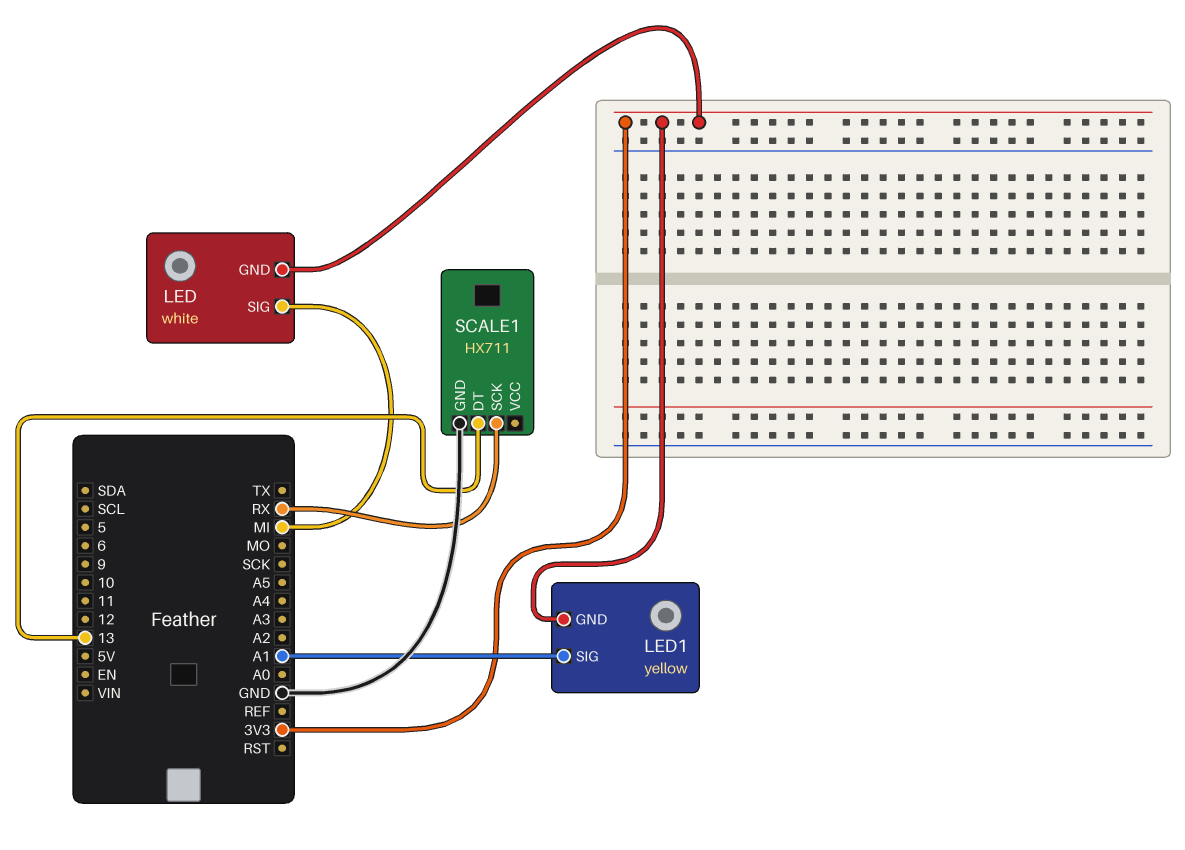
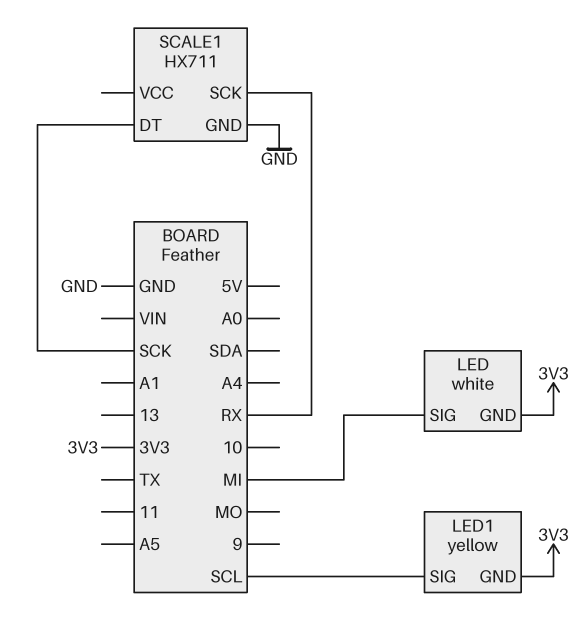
LED1 pin SIG: A1 -> SCL
SCALE1 pin DT: 13 -> SCK

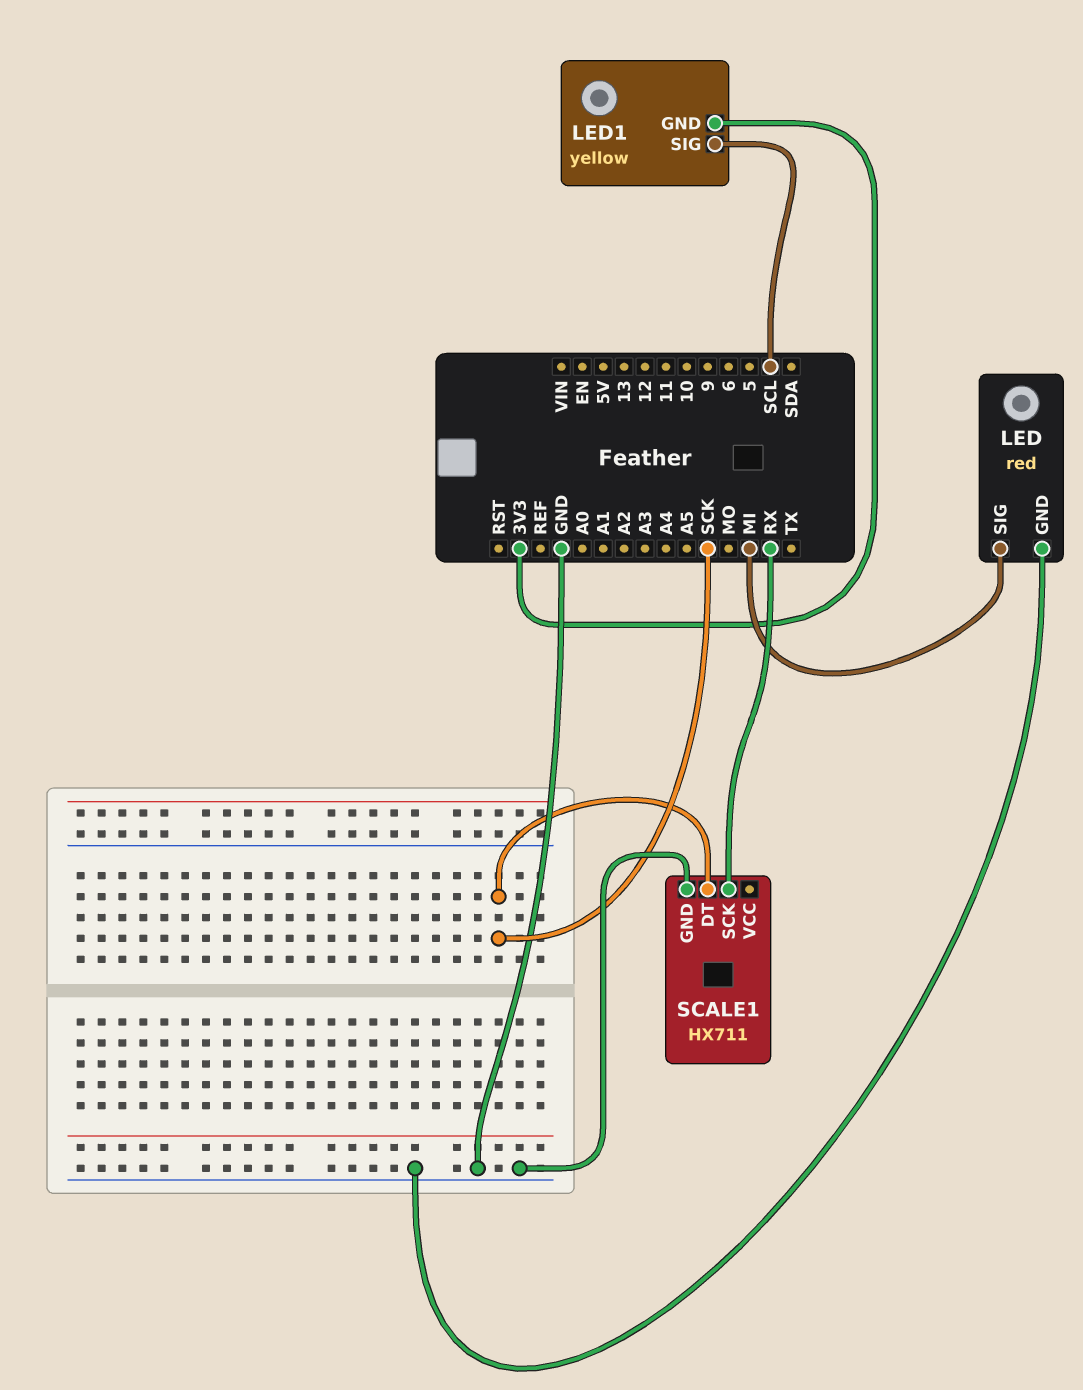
LED: white -> red
LED pin GND: 3V3 -> GND

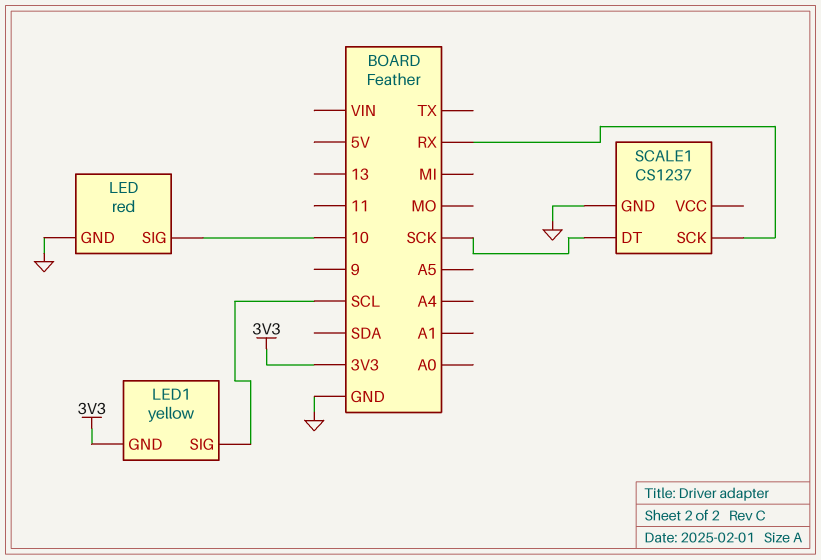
LED pin SIG: MI -> 10
SCALE1: HX711 -> CS1237

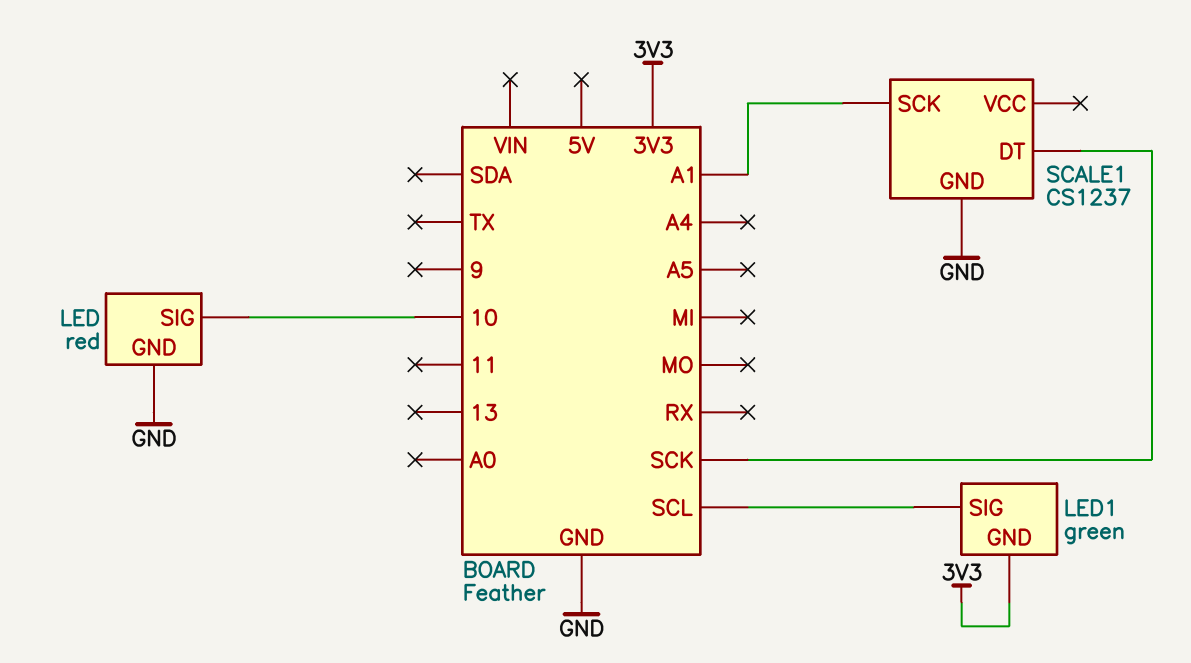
LED1: yellow -> green
SCALE1 pin SCK: RX -> A1

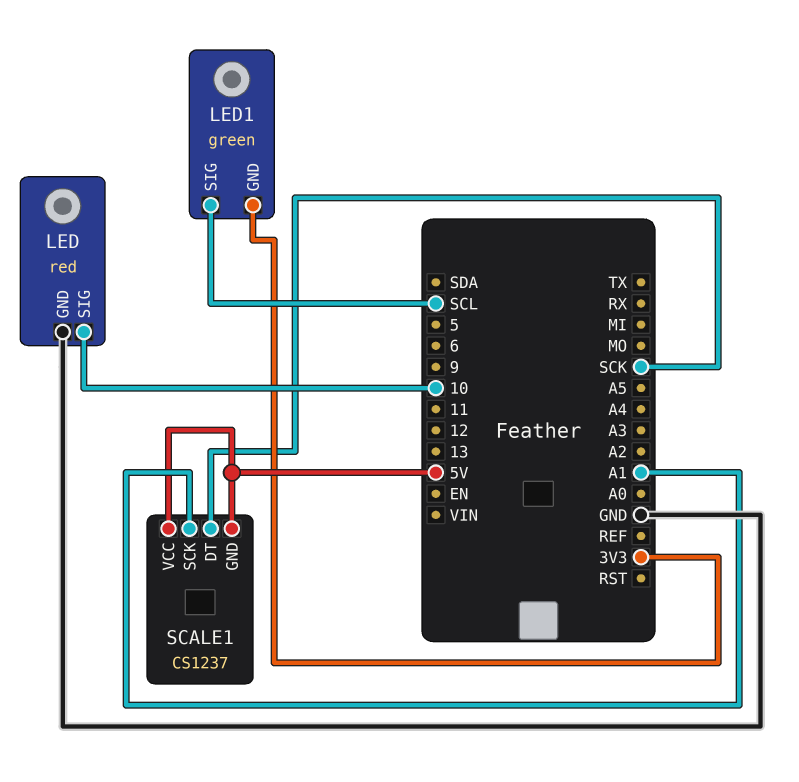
SCALE1 pin GND: GND -> 5V
SCALE1 pin VCC: none -> 5V

